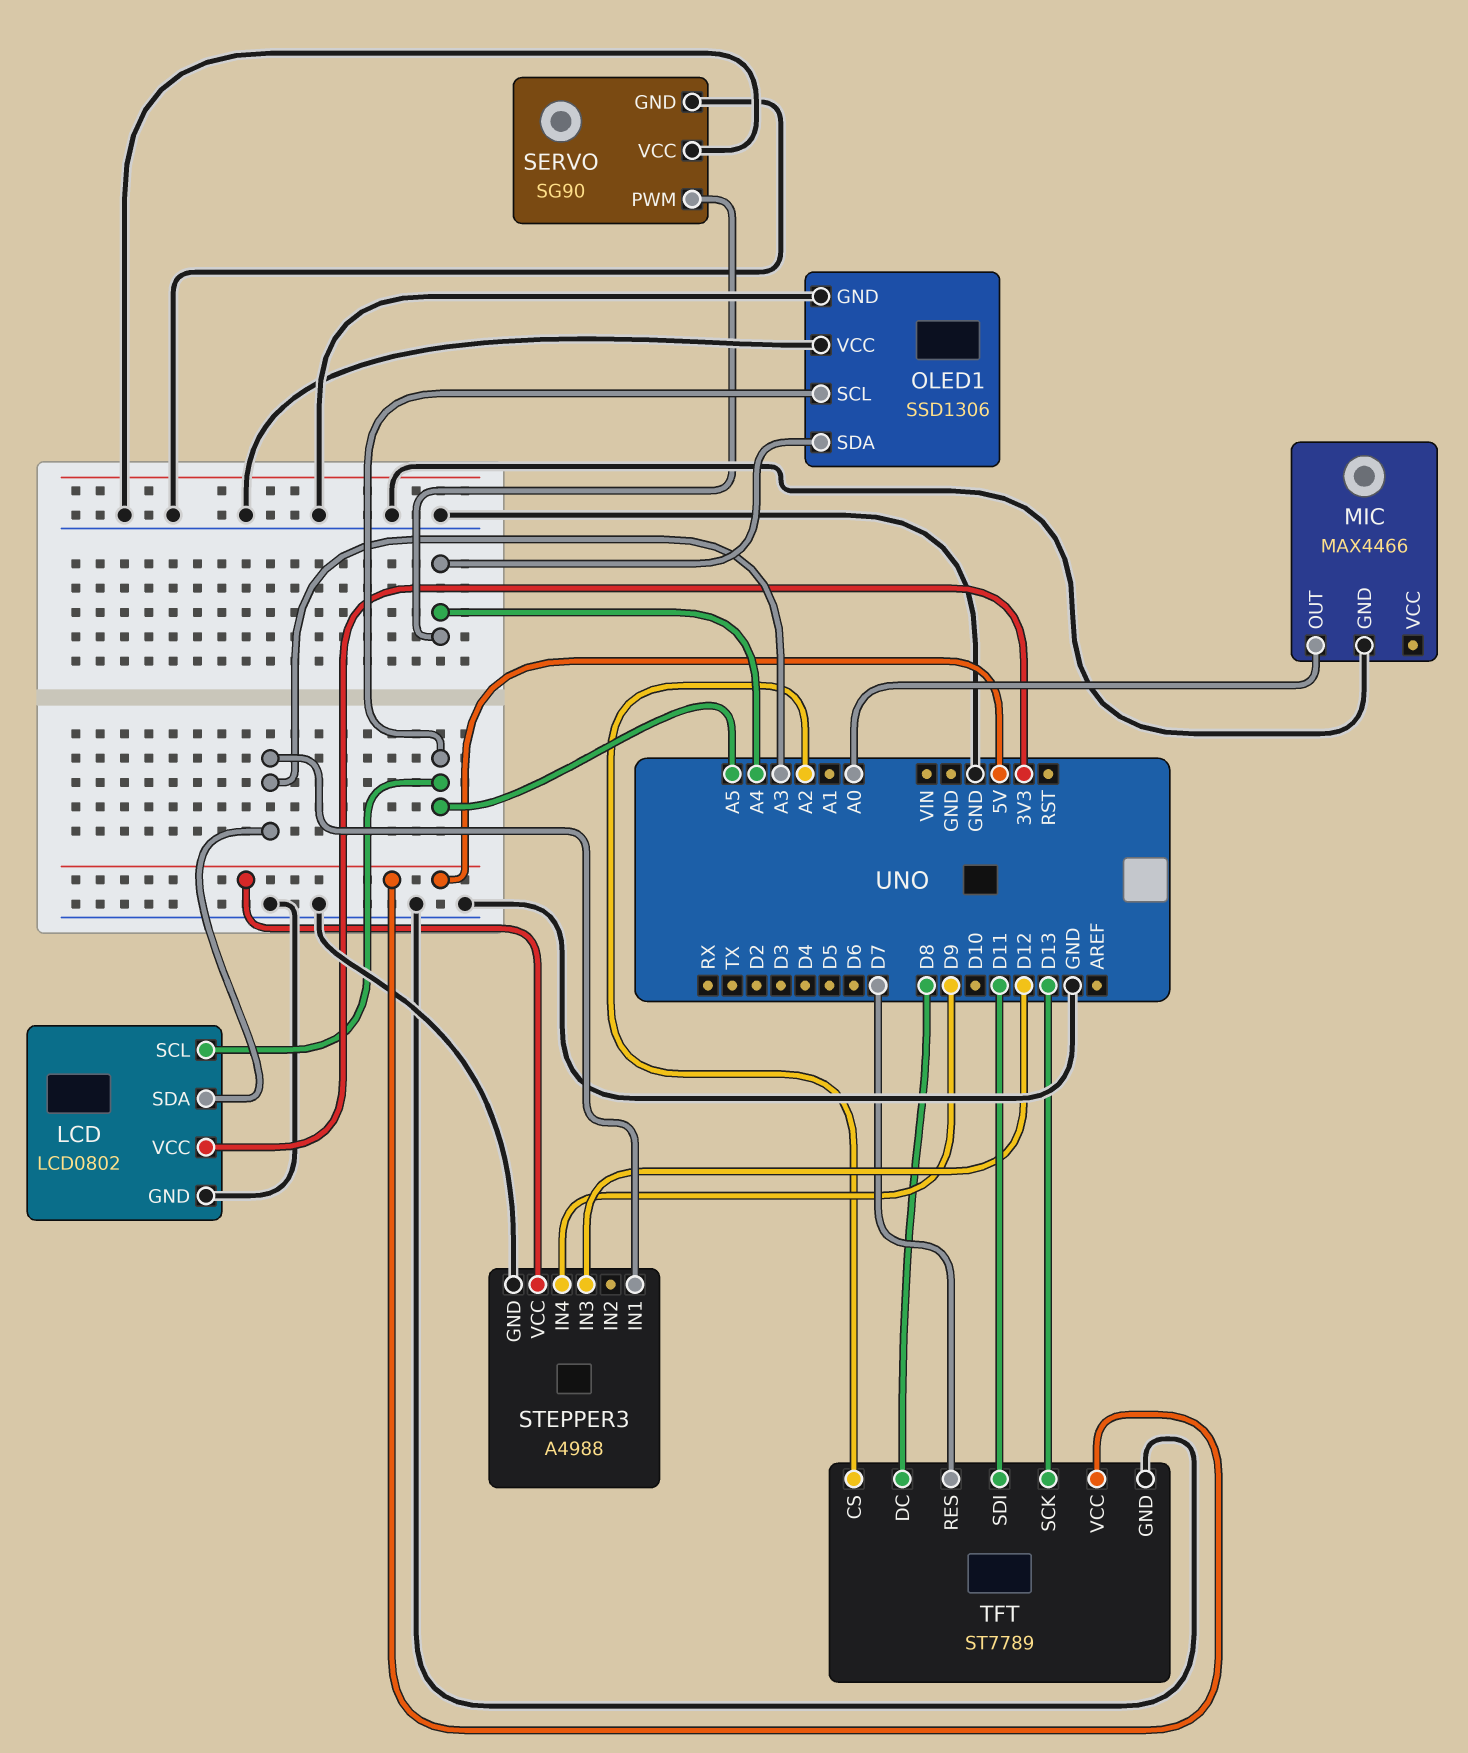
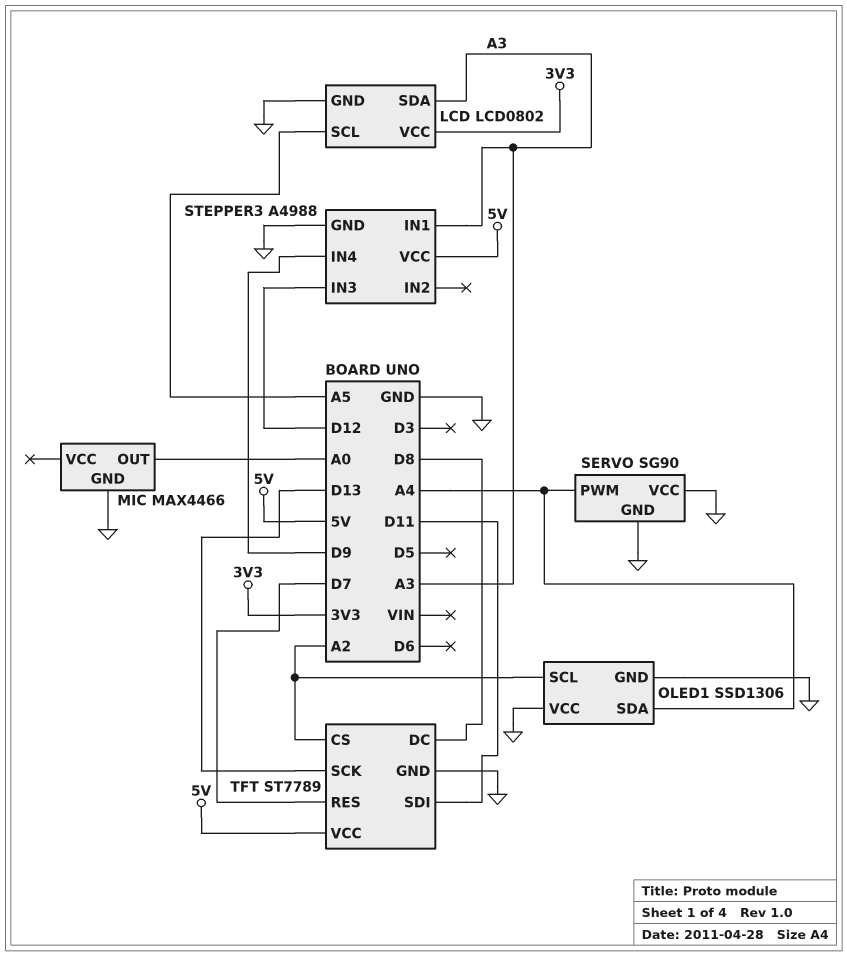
OLED1 pin SCL: A5 -> A2

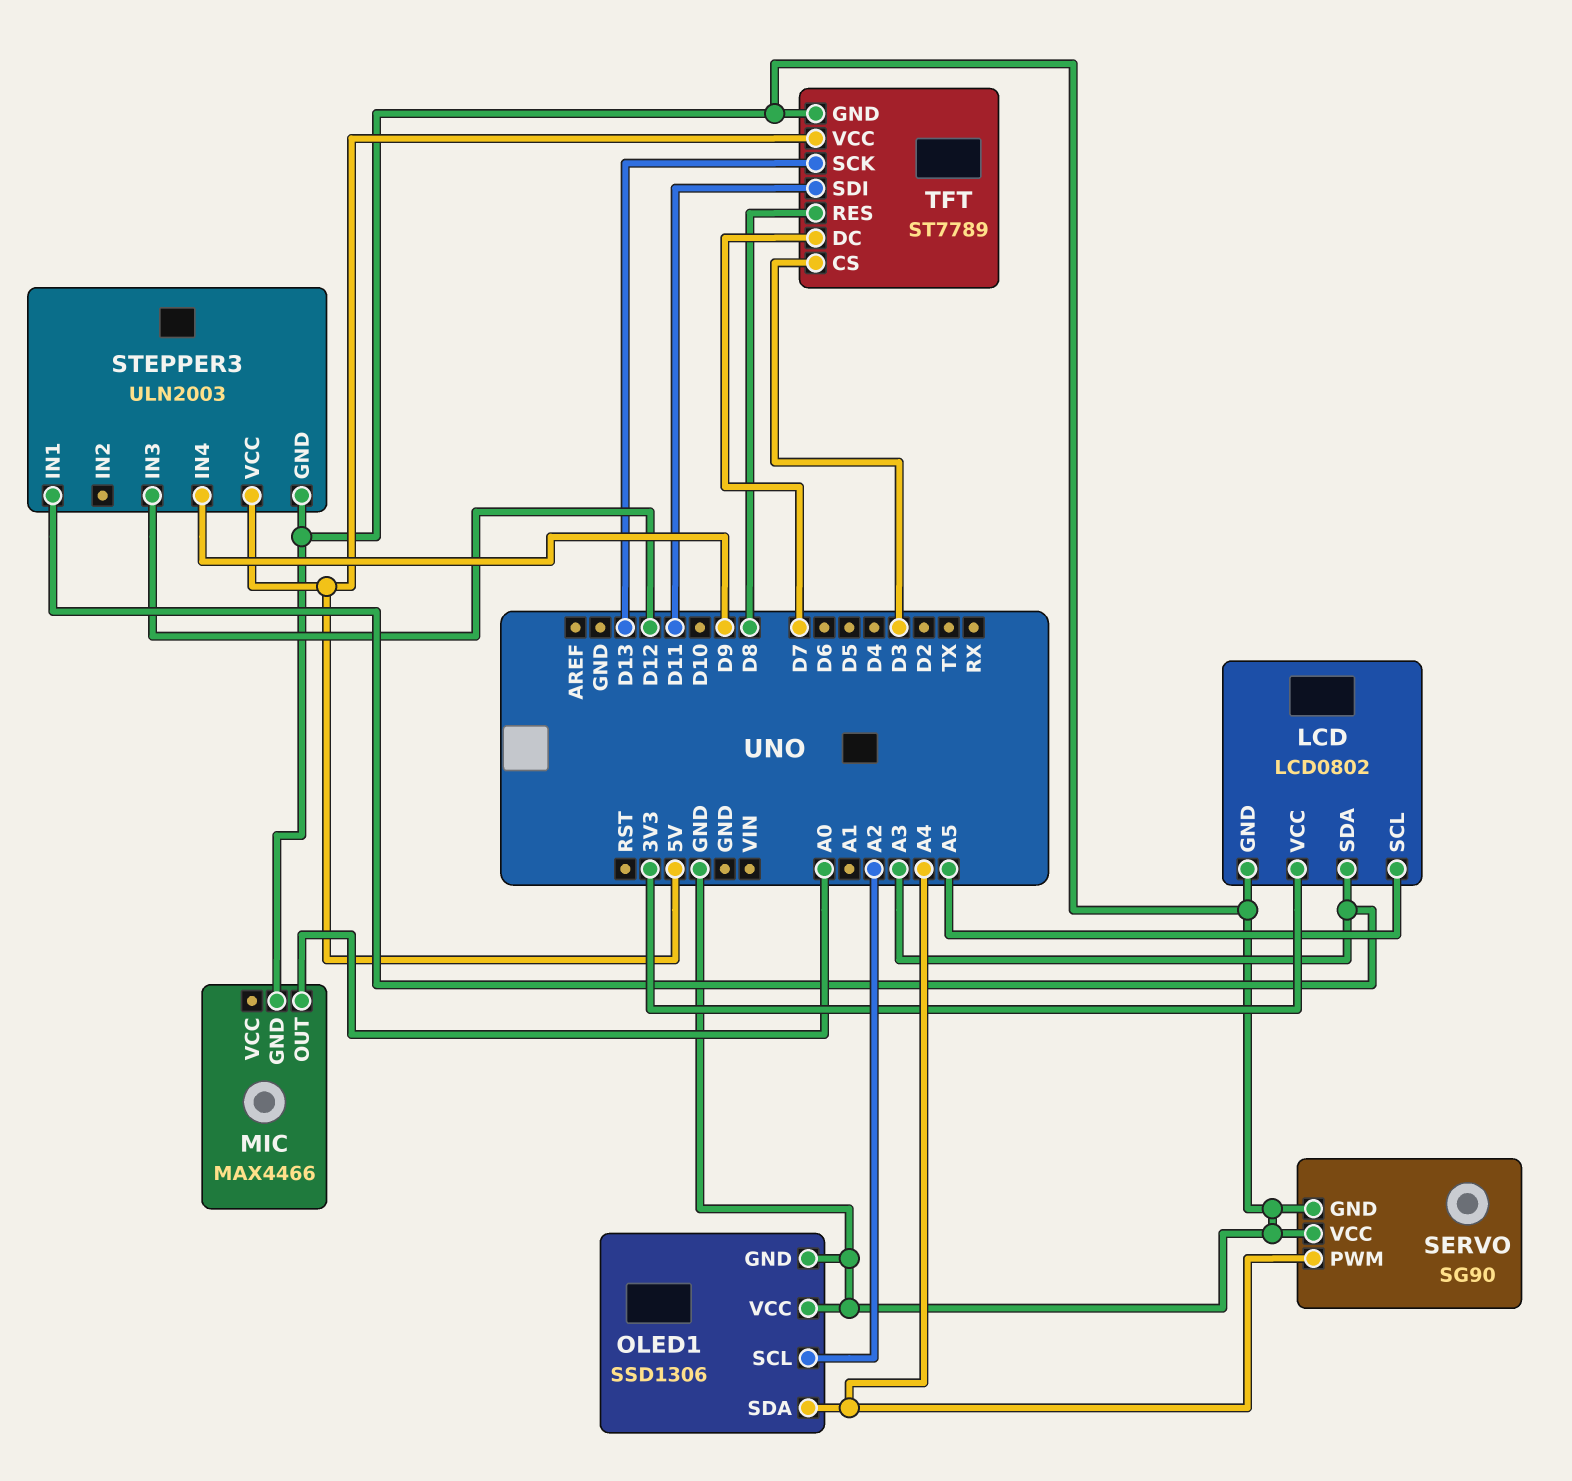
STEPPER3: A4988 -> ULN2003
TFT pin CS: A2 -> D3
TFT pin DC: D8 -> D7
TFT pin RES: D7 -> D8

